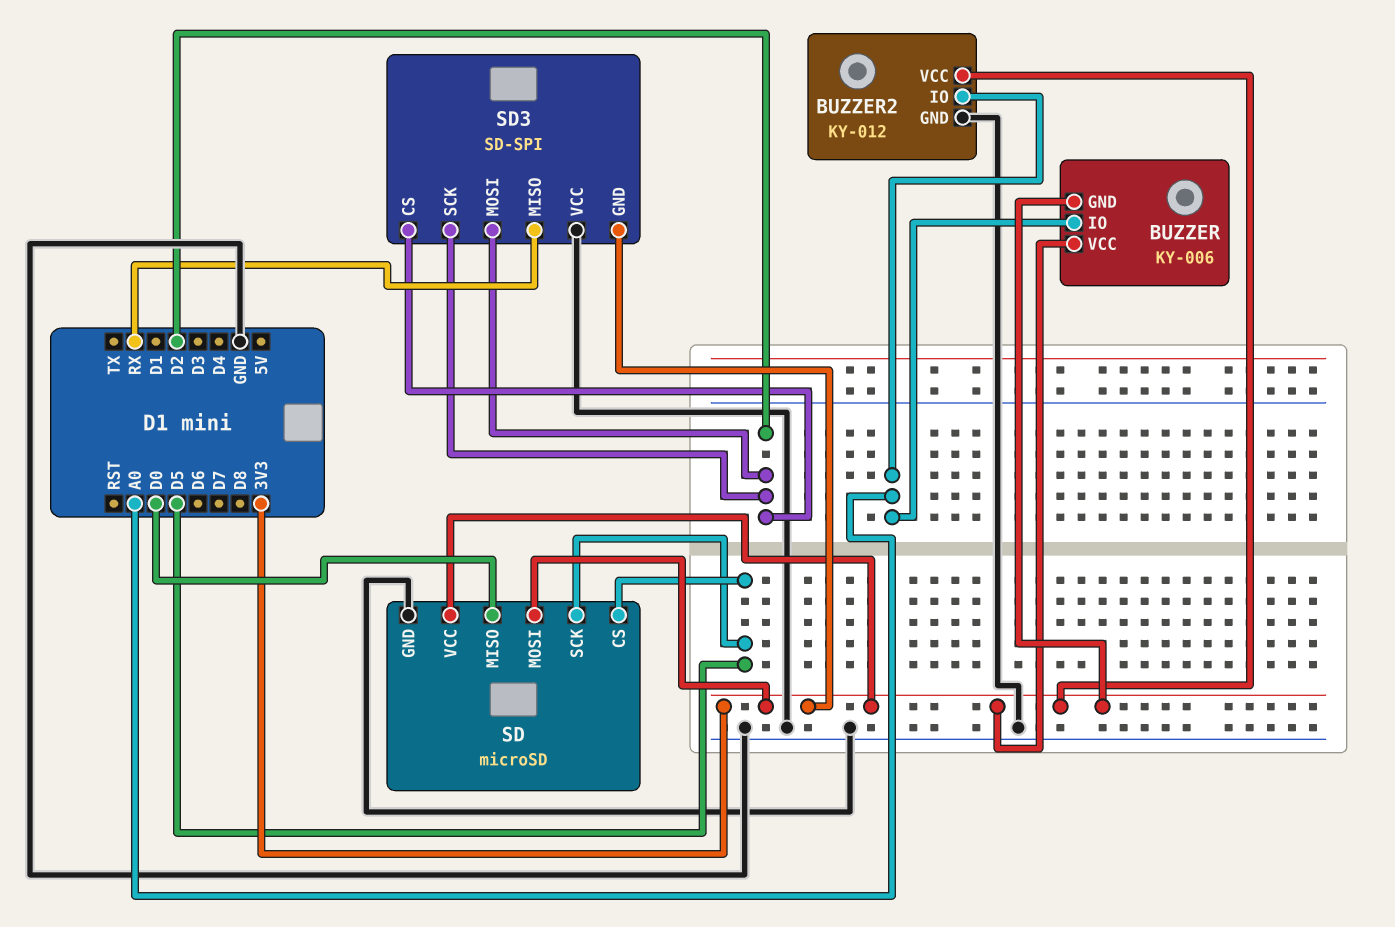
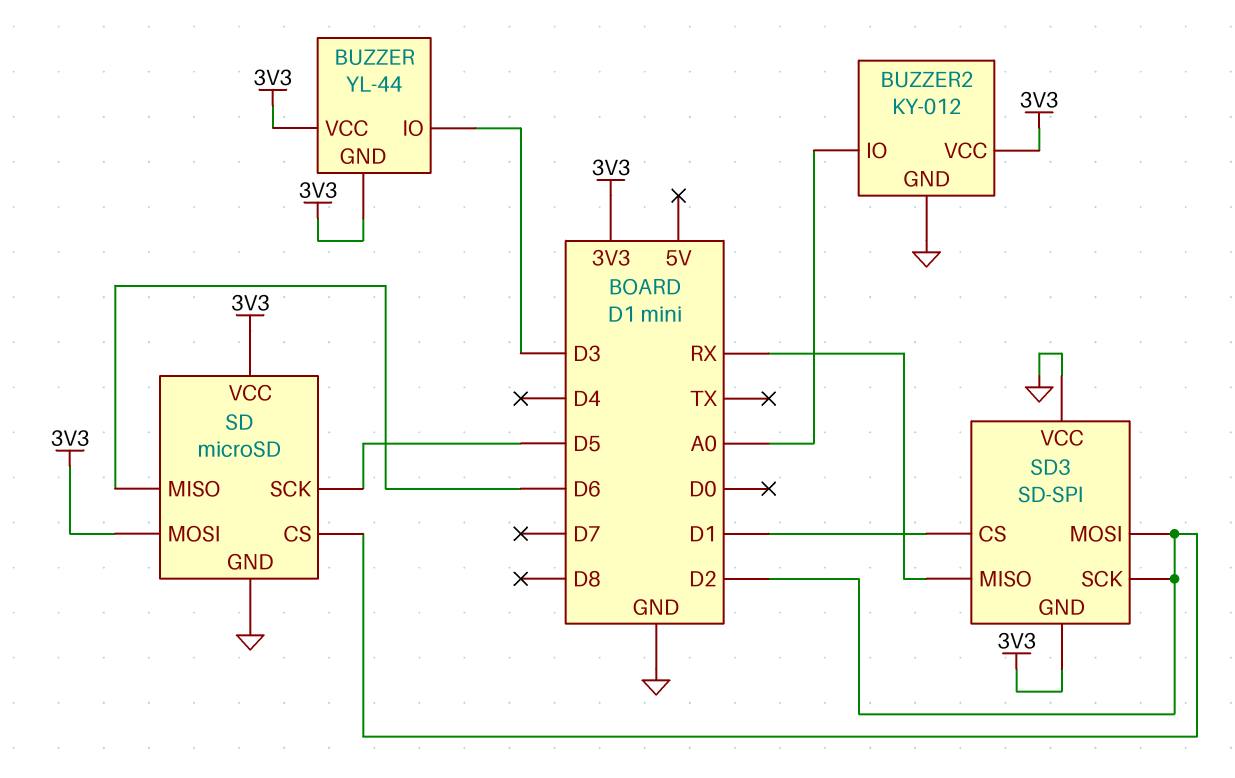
BUZZER: KY-006 -> YL-44
BUZZER pin IO: A0 -> D3
SD pin CS: D5 -> D2
SD pin MISO: D0 -> D6
SD3 pin CS: D2 -> D1

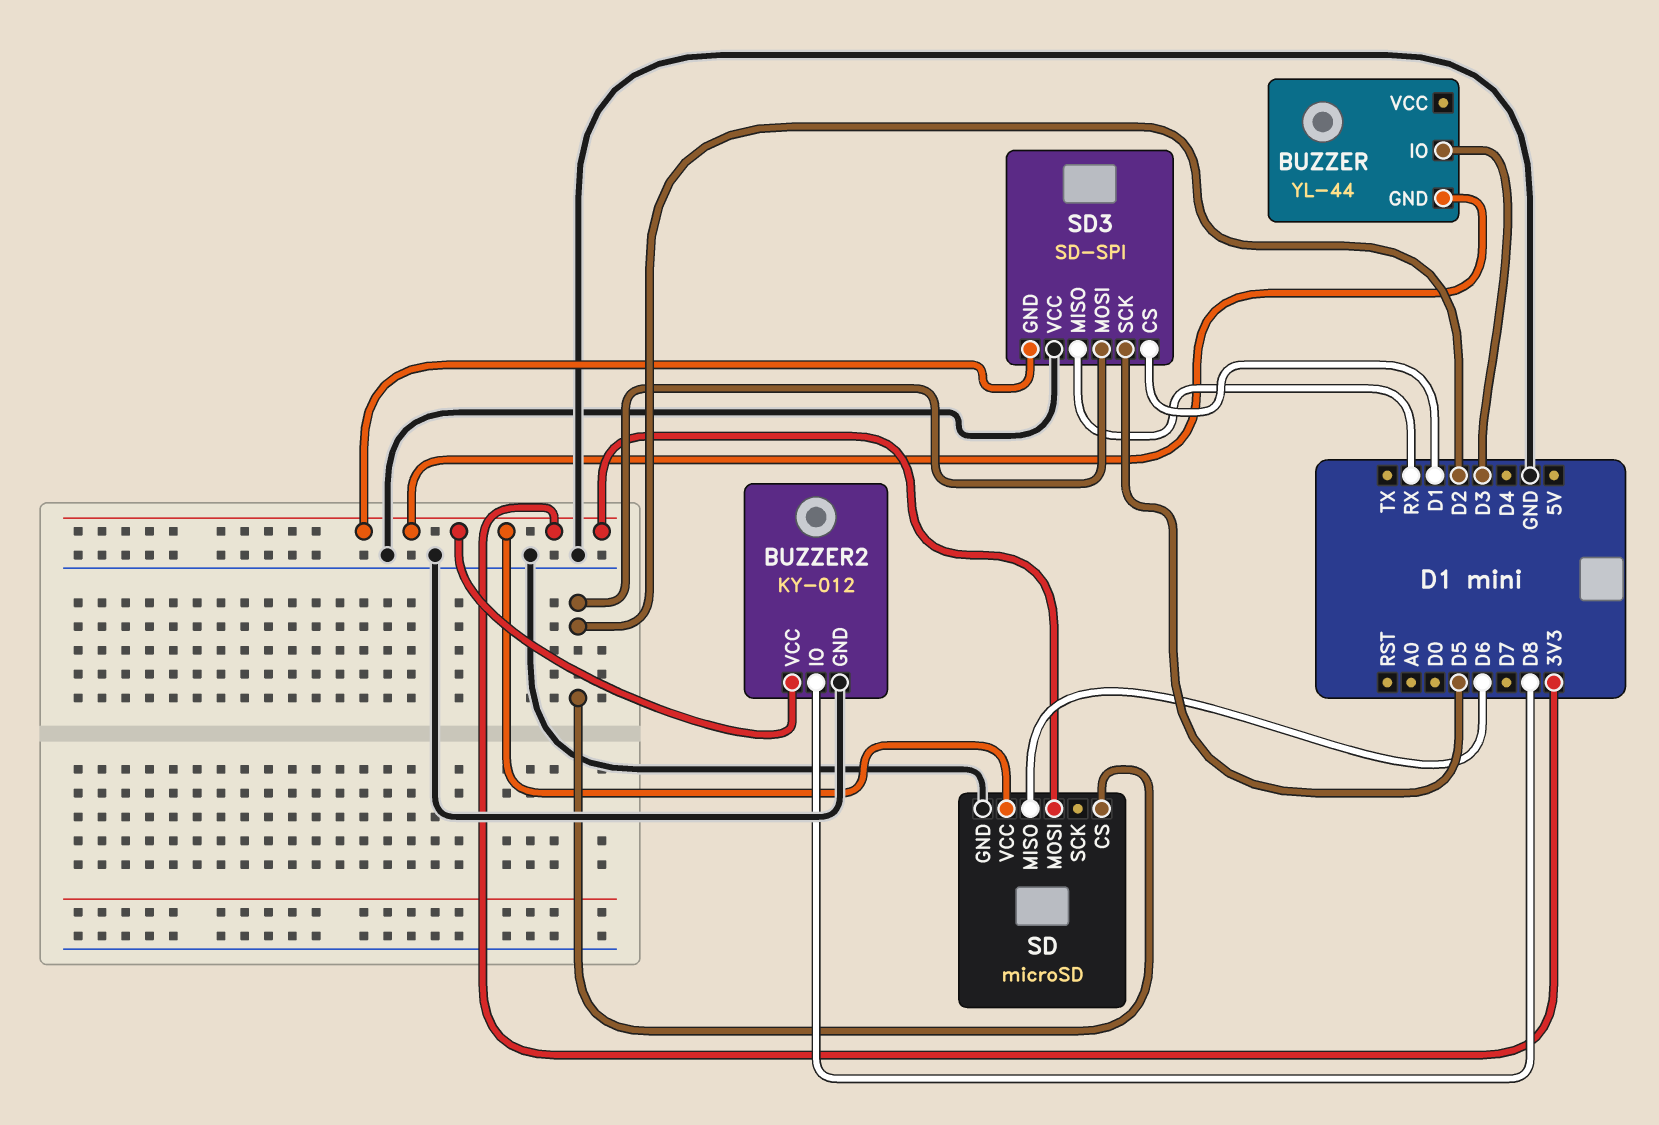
BUZZER pin VCC: 3V3 -> none
BUZZER2 pin IO: A0 -> D8
SD pin SCK: D5 -> none
SD3 pin SCK: D2 -> D5

